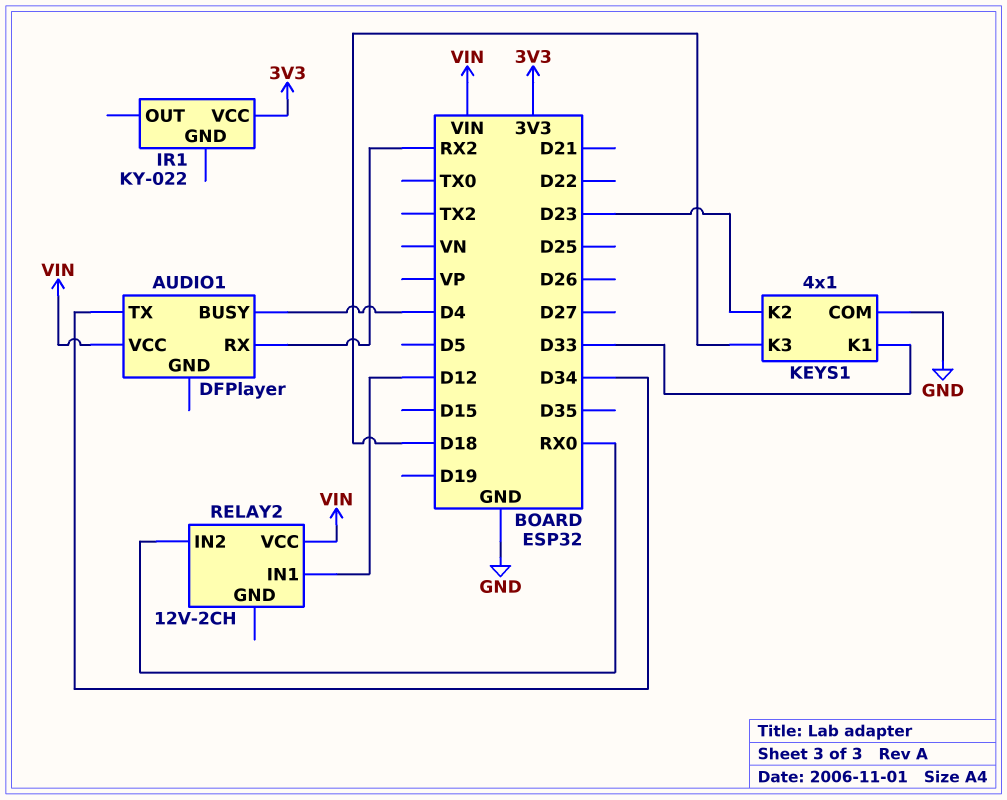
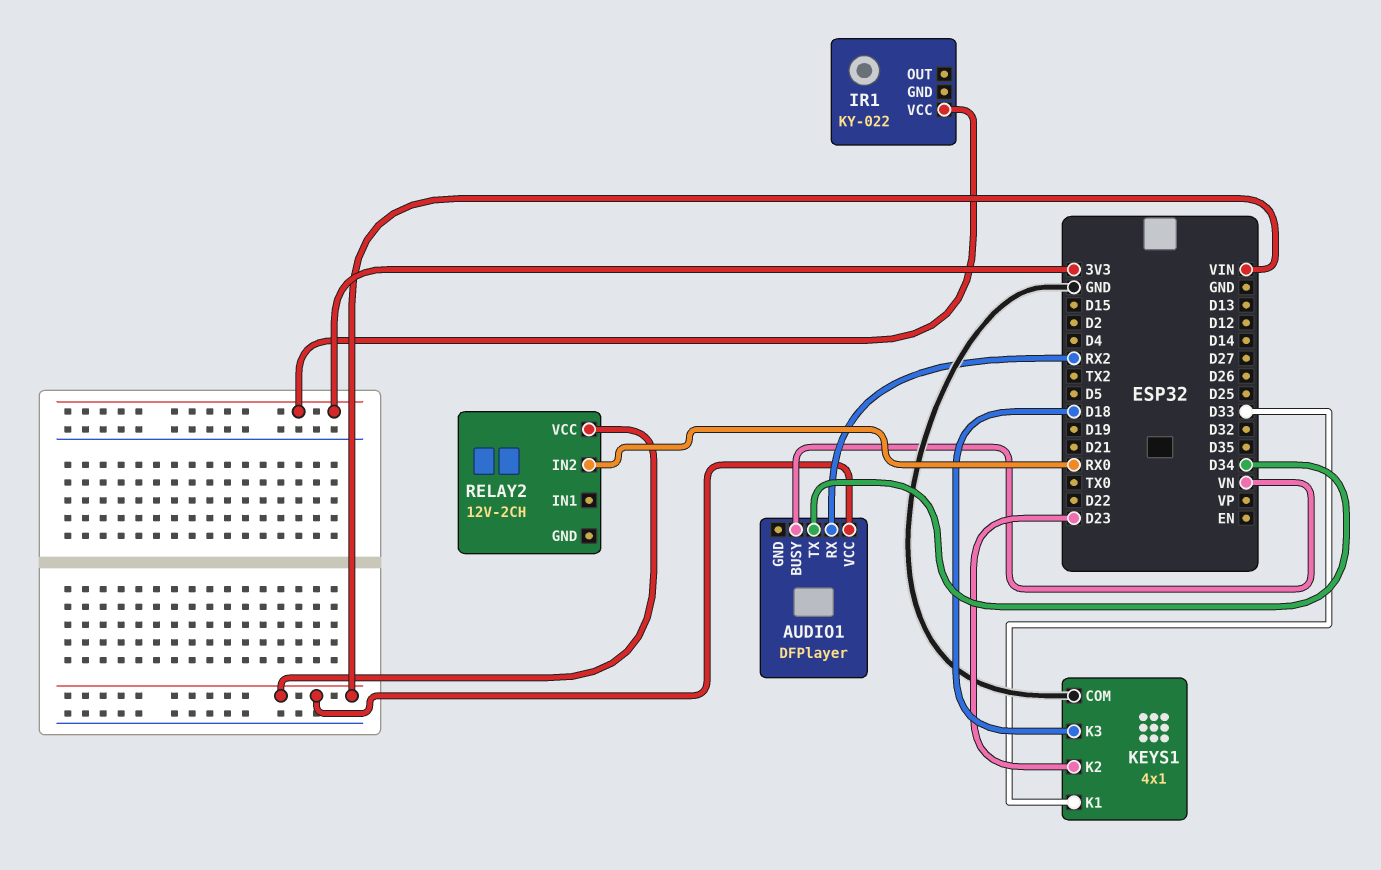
AUDIO1 pin BUSY: D4 -> VN
RELAY2 pin IN1: D12 -> none

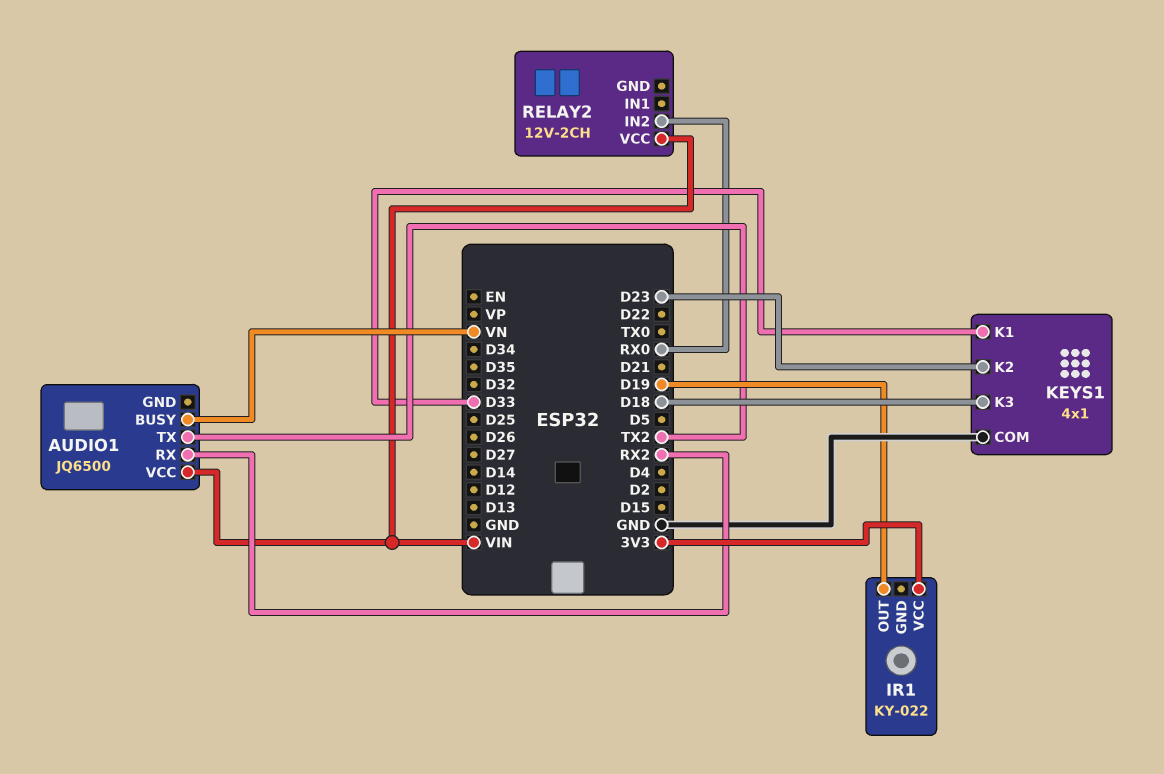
AUDIO1: DFPlayer -> JQ6500
AUDIO1 pin TX: D34 -> TX2
IR1 pin OUT: none -> D19

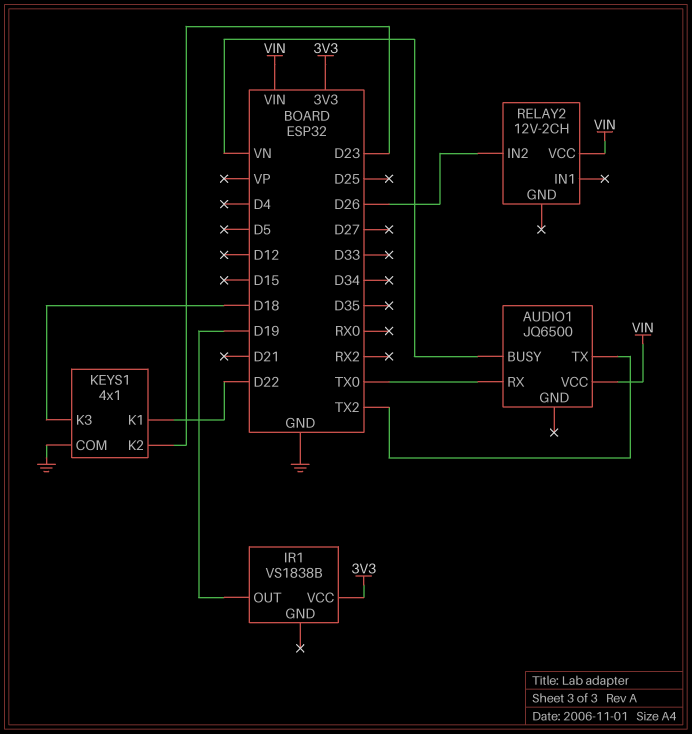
AUDIO1 pin RX: RX2 -> TX0
IR1: KY-022 -> VS1838B
KEYS1 pin K1: D33 -> D22
RELAY2 pin IN2: RX0 -> D26

